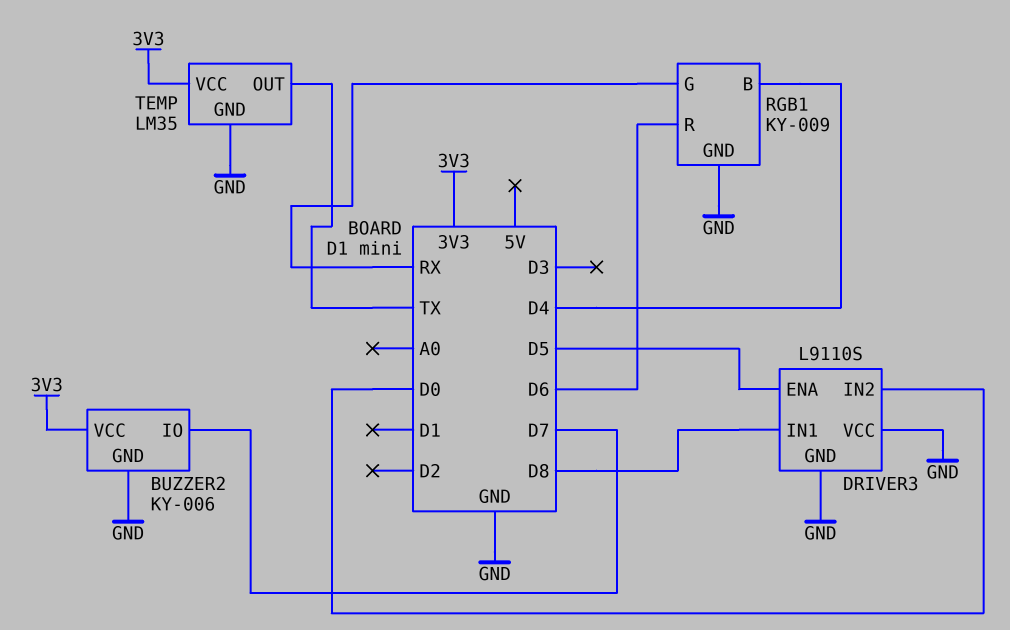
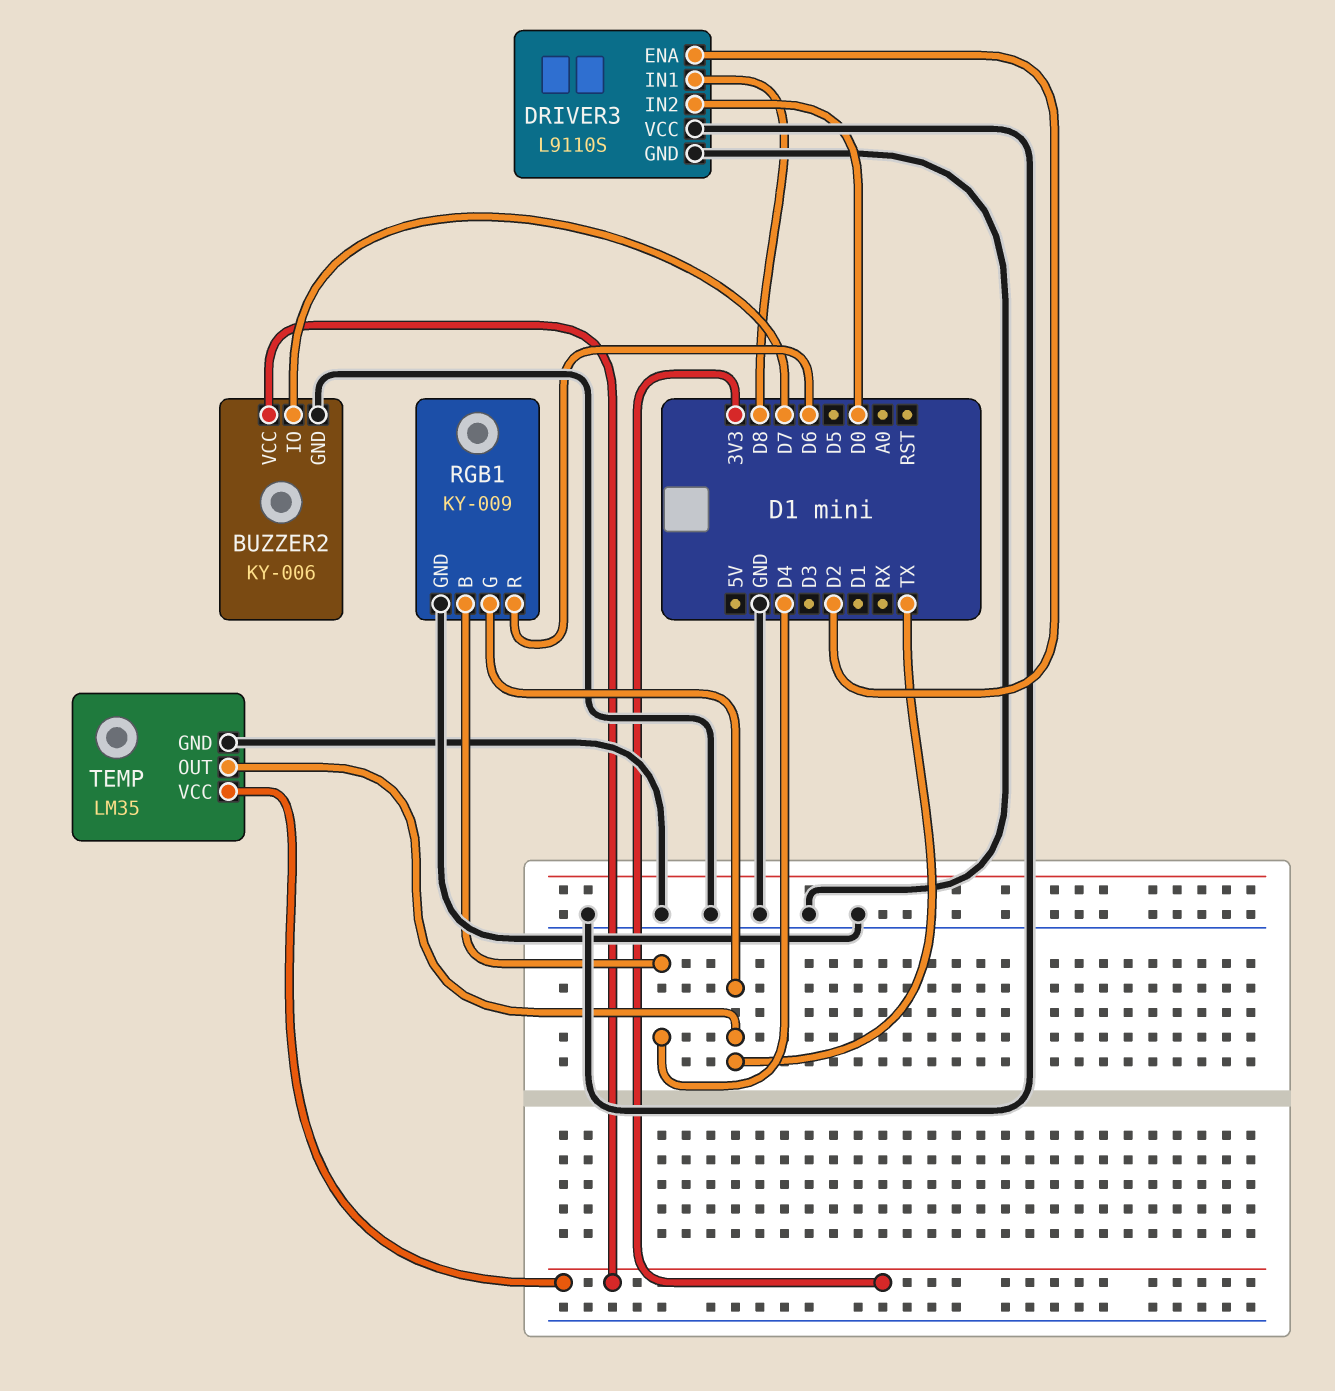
DRIVER3 pin ENA: D5 -> D2
RGB1 pin G: RX -> TX

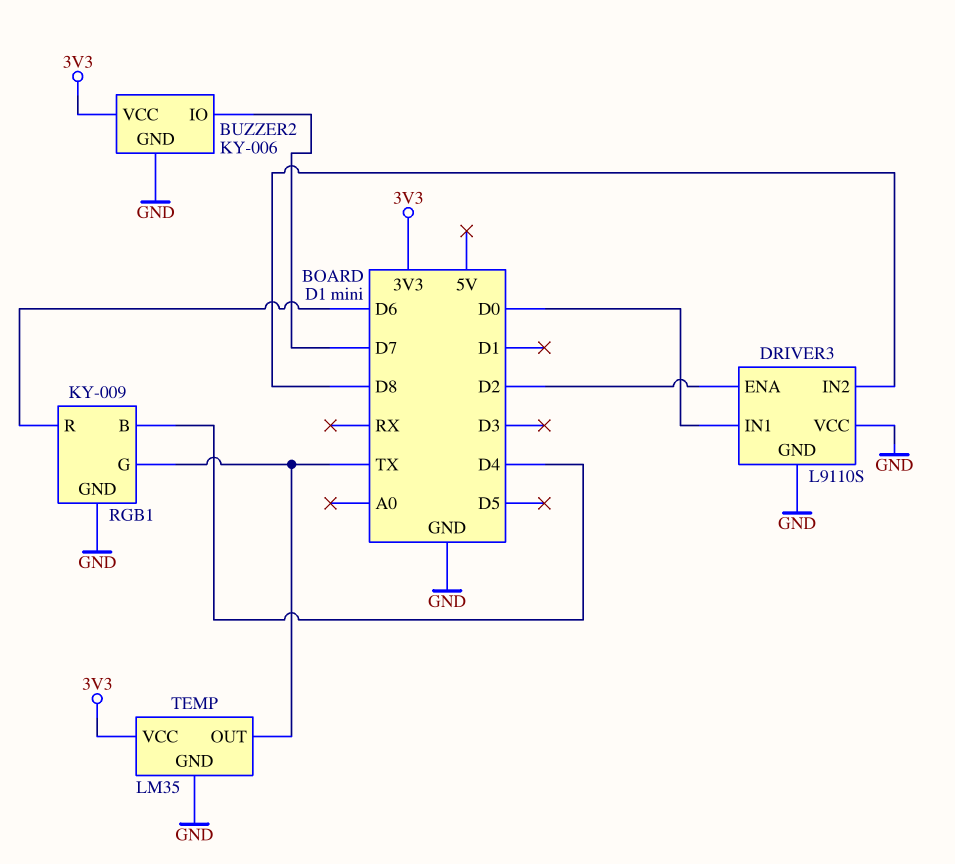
DRIVER3 pin IN1: D8 -> D0
DRIVER3 pin IN2: D0 -> D8

